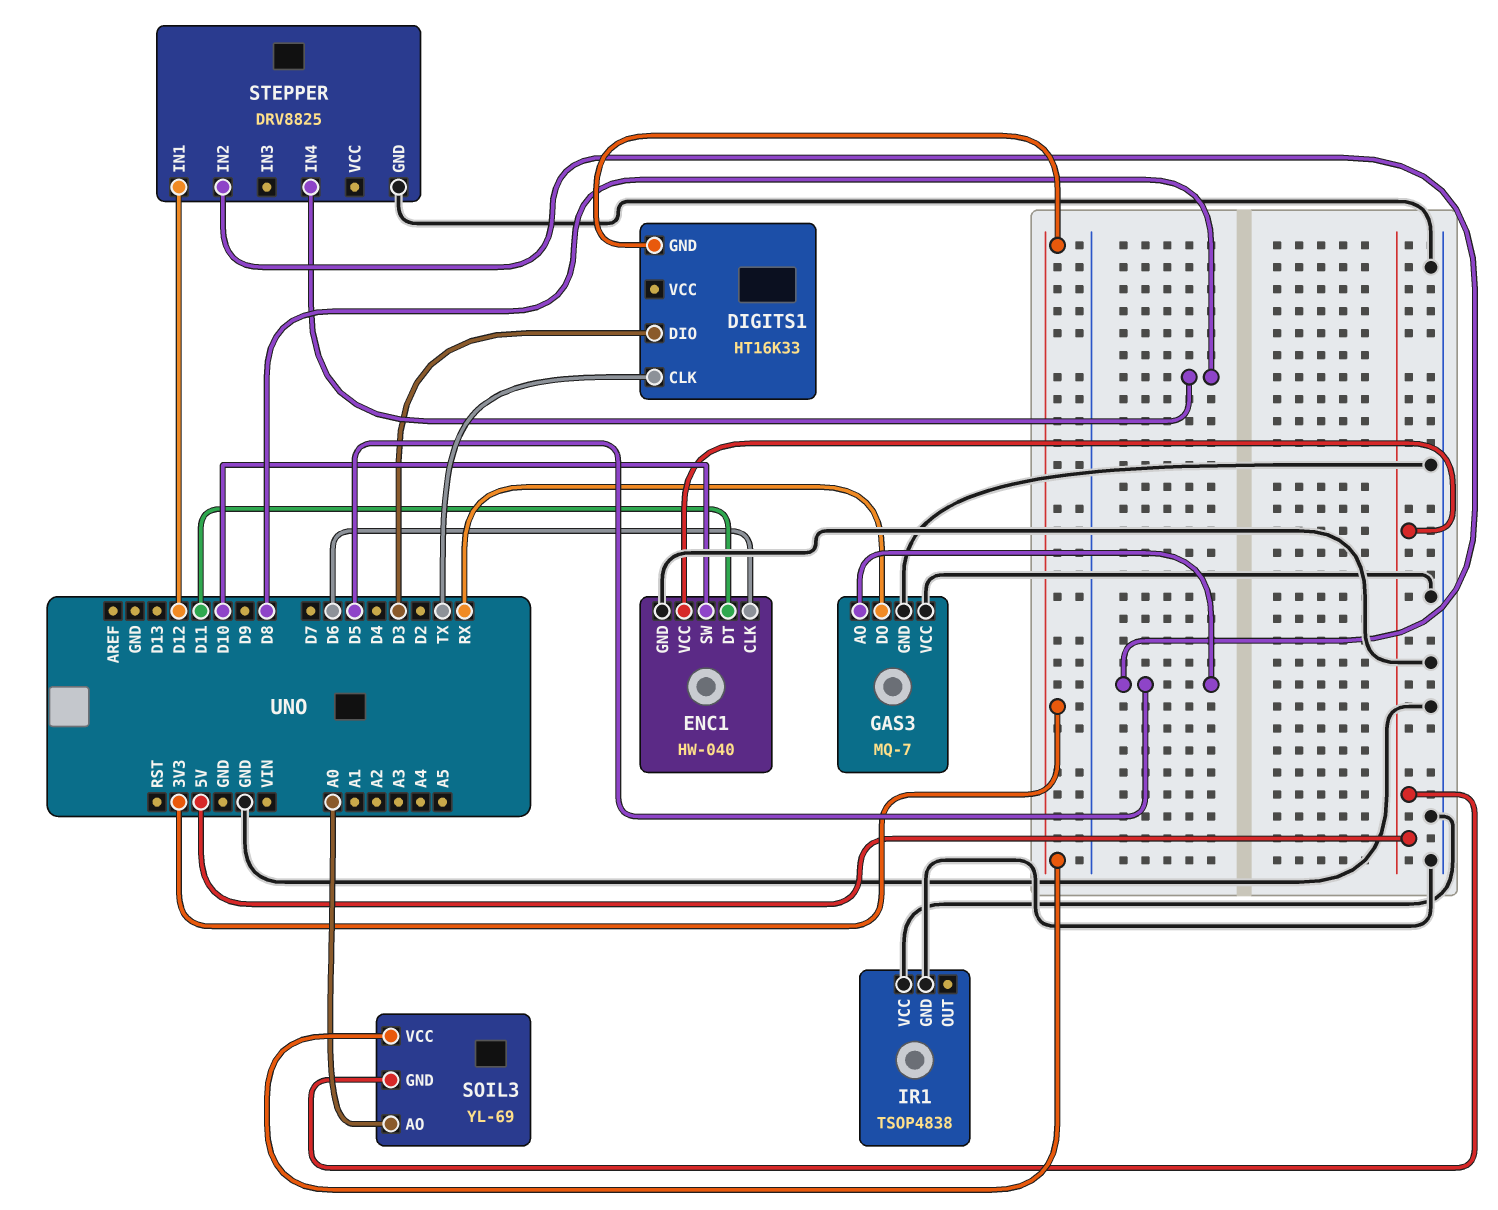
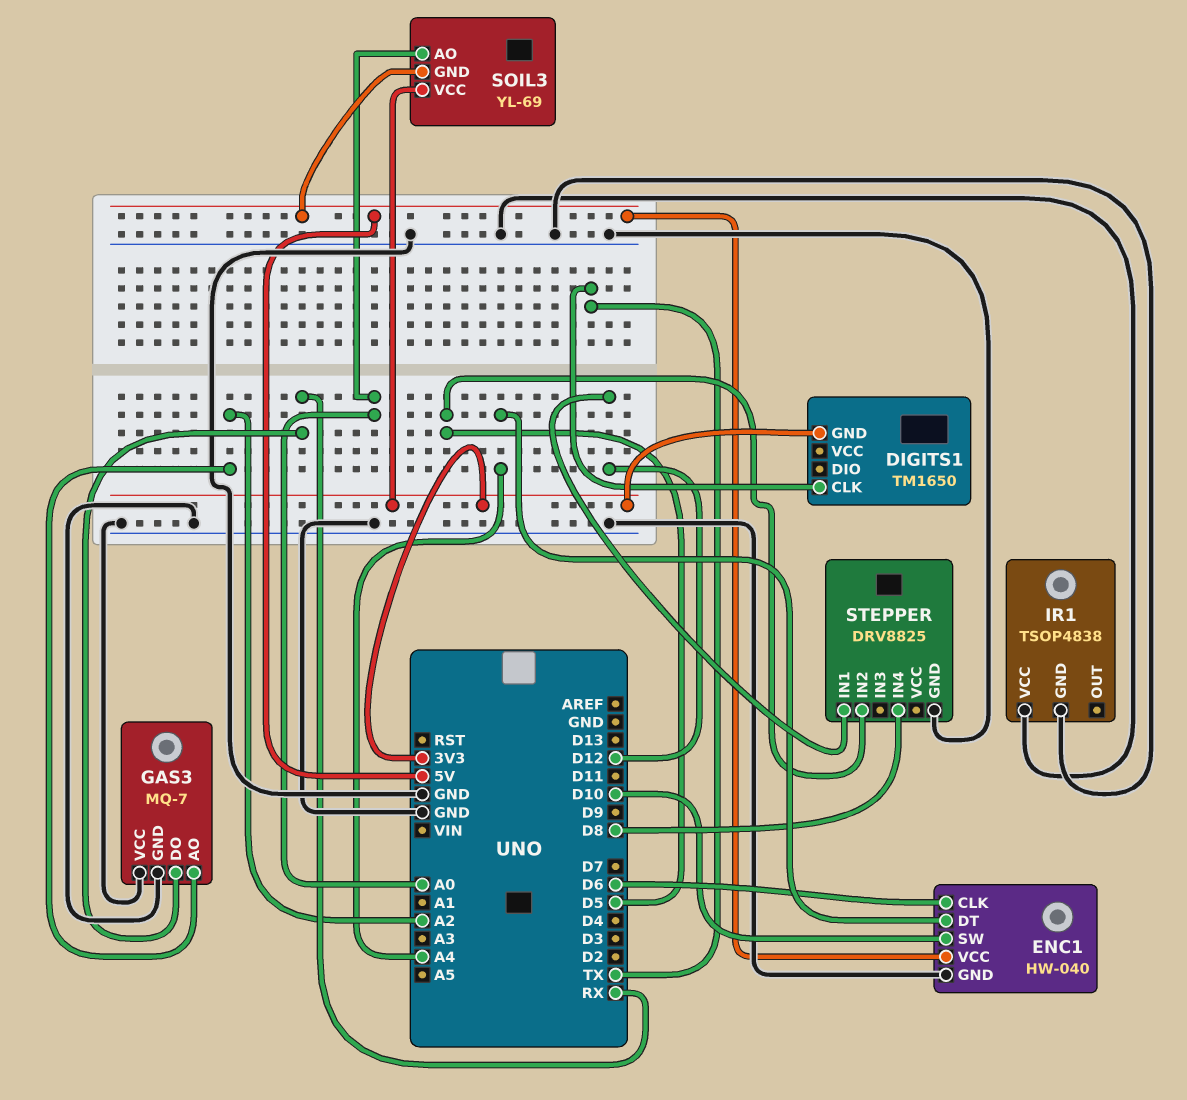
DIGITS1: HT16K33 -> TM1650
DIGITS1 pin DIO: D3 -> none
ENC1 pin DT: D11 -> A4
GAS3 pin AO: D5 -> A2

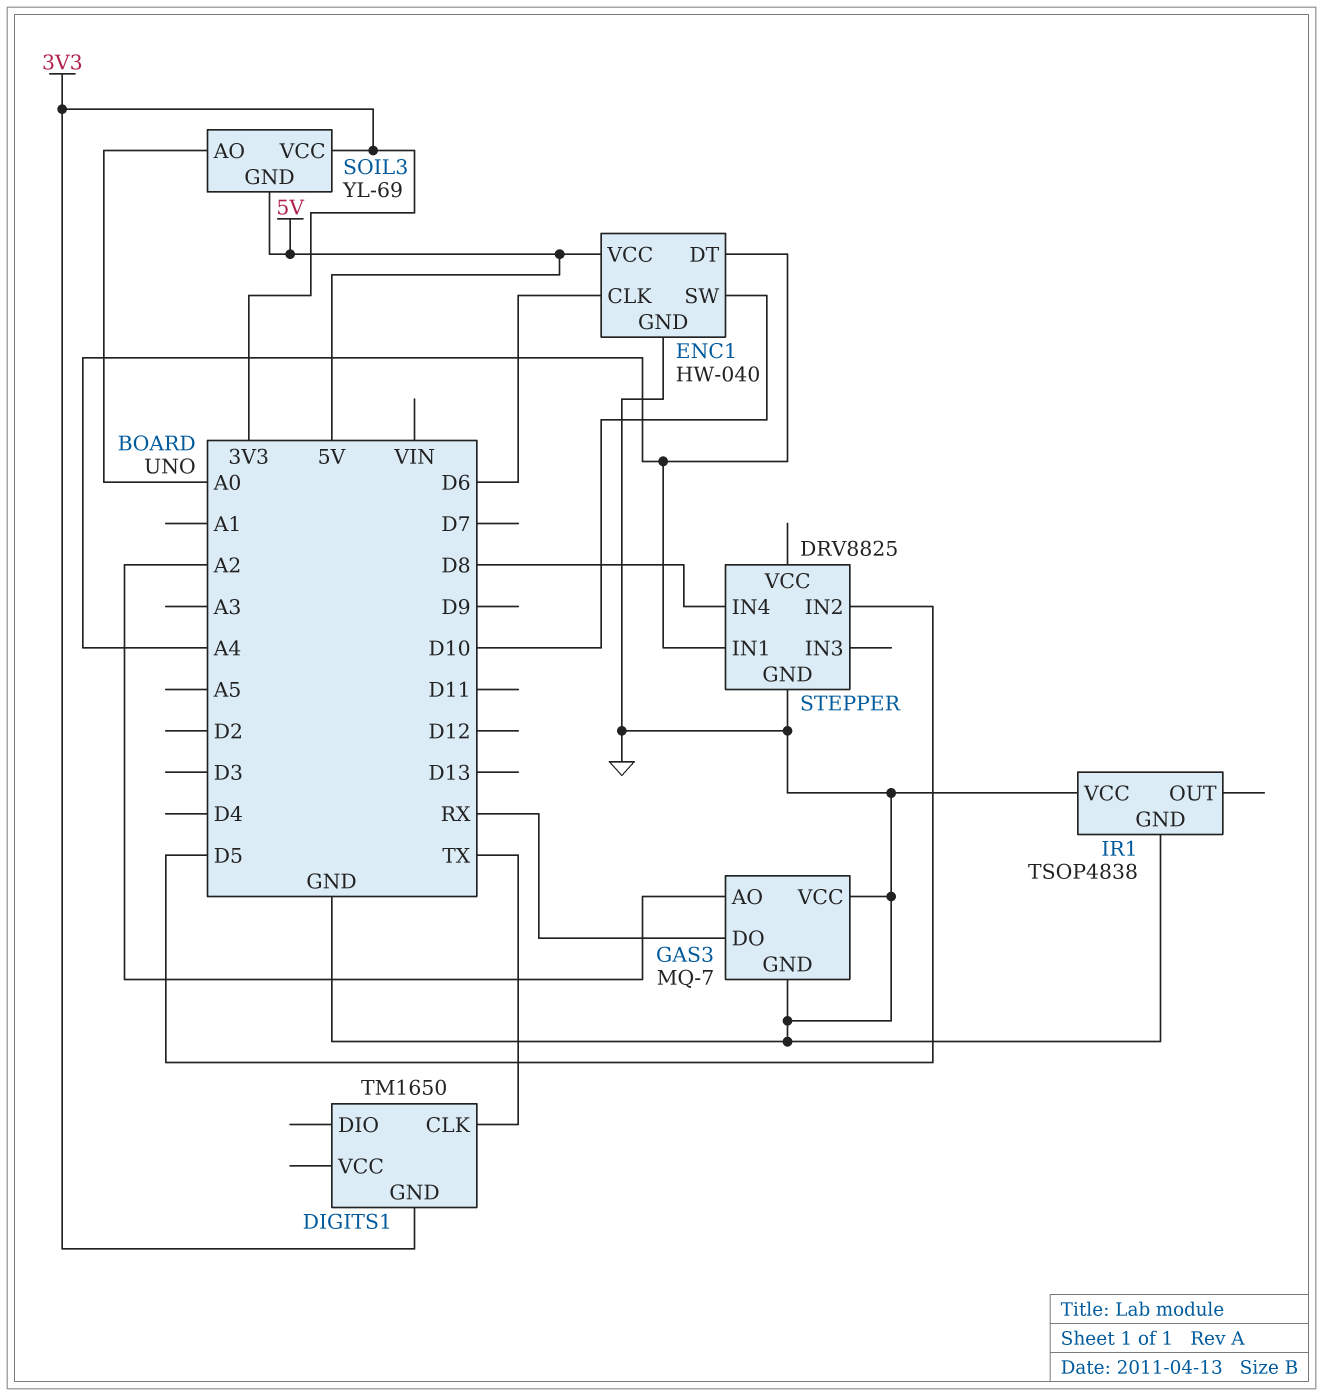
STEPPER pin IN1: D12 -> A4

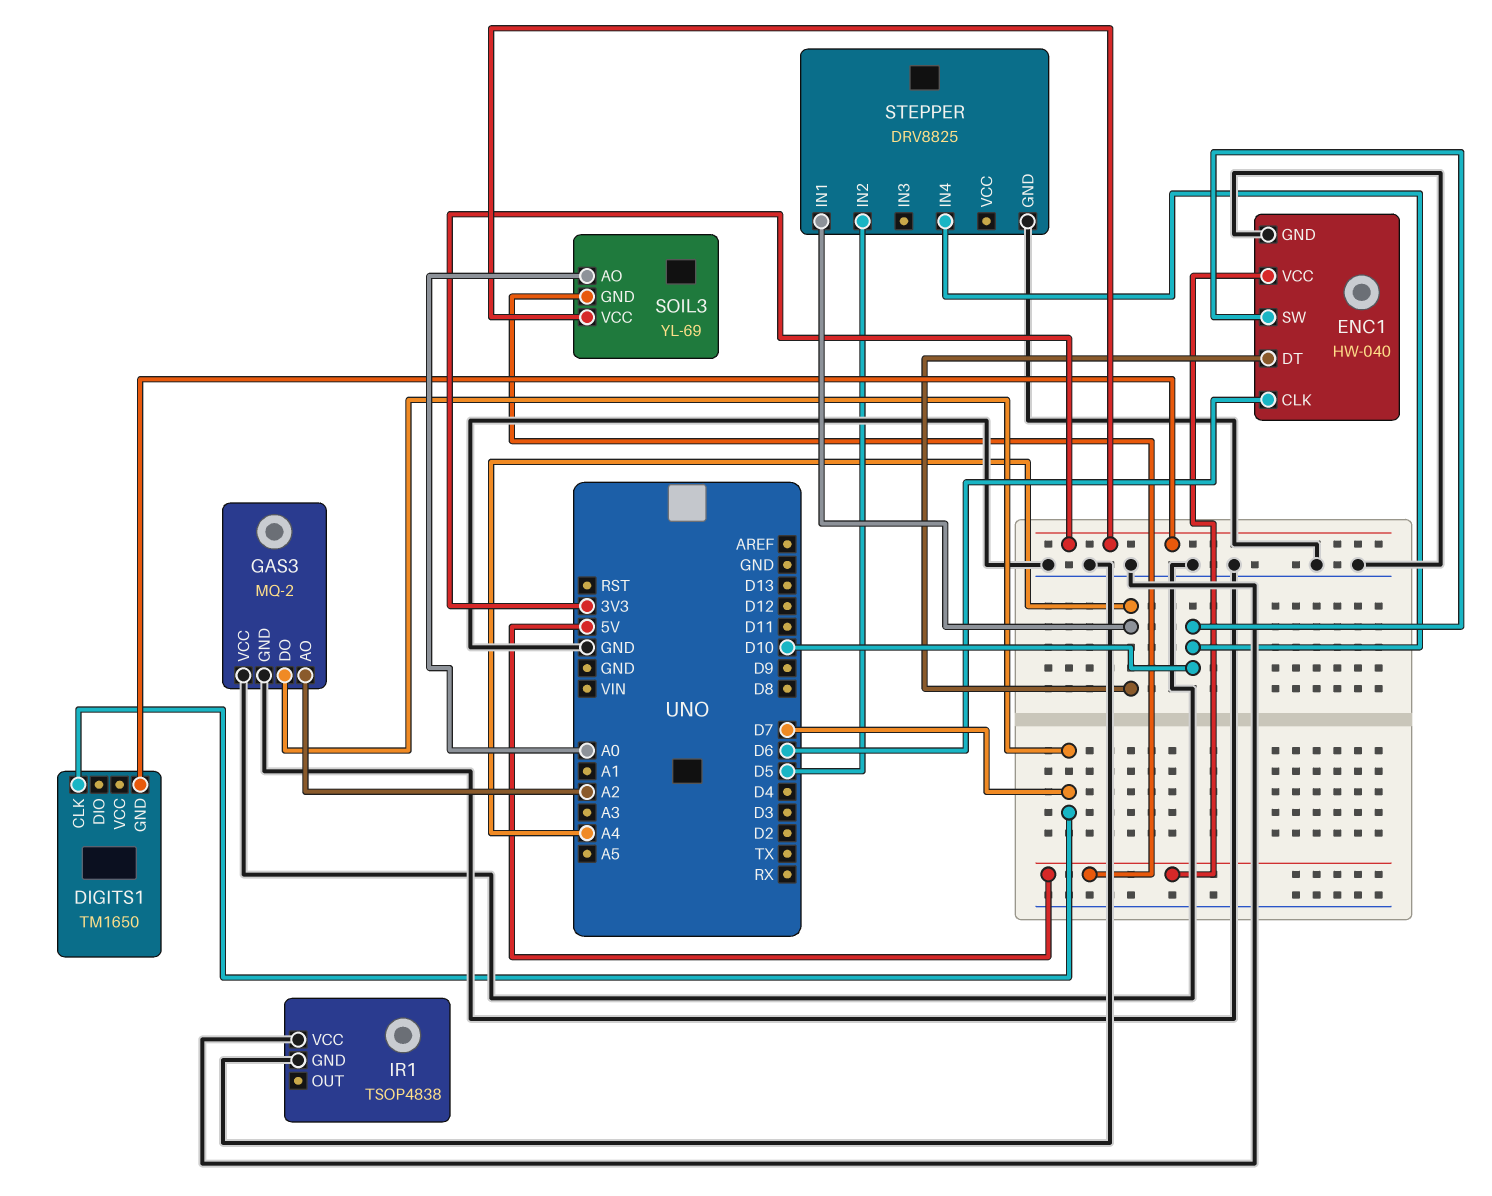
DIGITS1 pin CLK: TX -> D7
GAS3: MQ-7 -> MQ-2
GAS3 pin DO: RX -> D7
STEPPER pin IN4: D8 -> D10

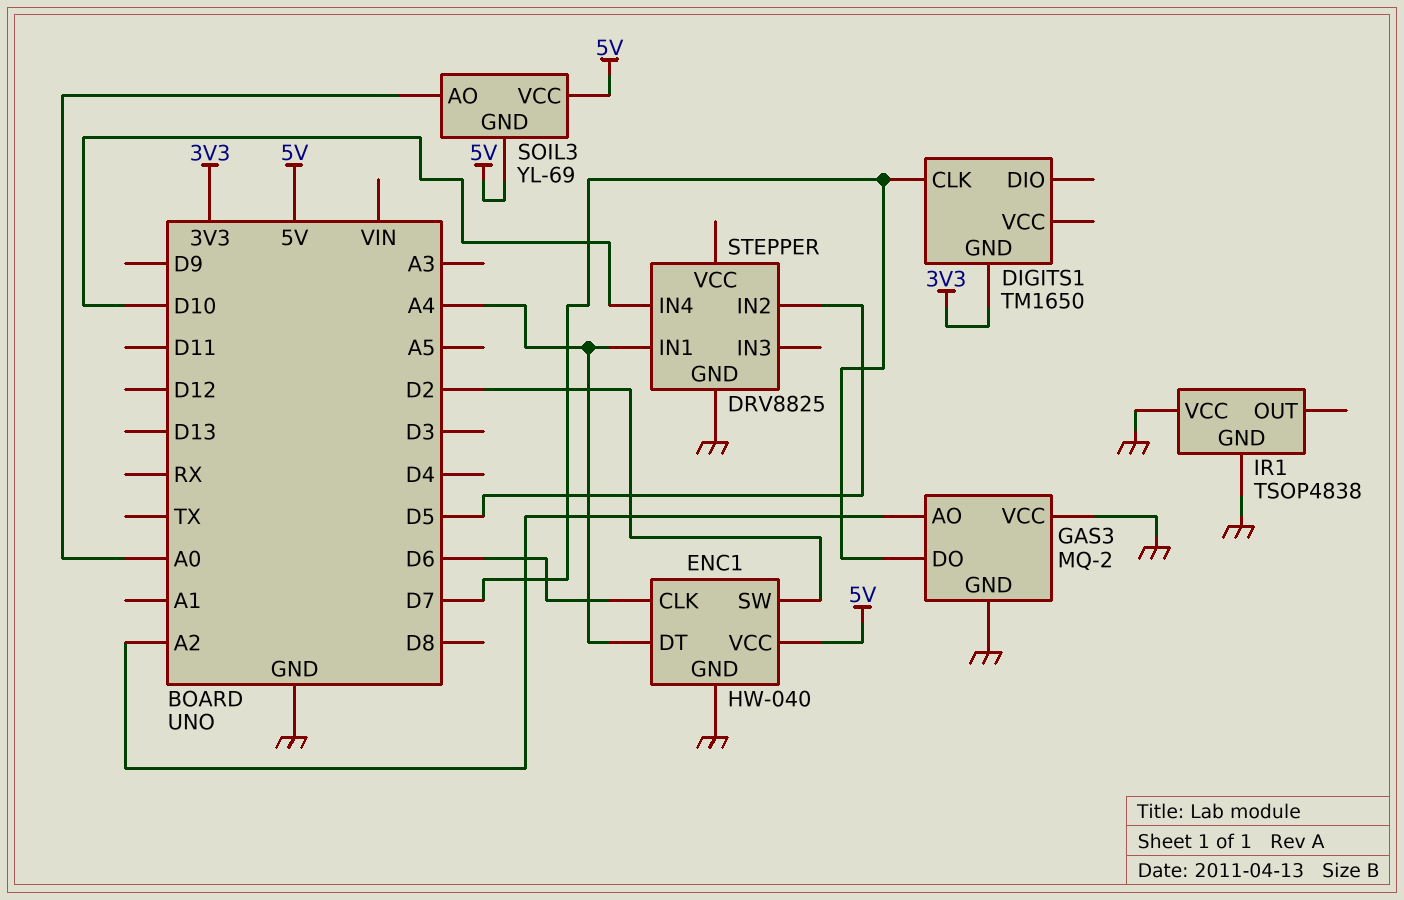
ENC1 pin SW: D10 -> D2
SOIL3 pin VCC: 3V3 -> 5V

